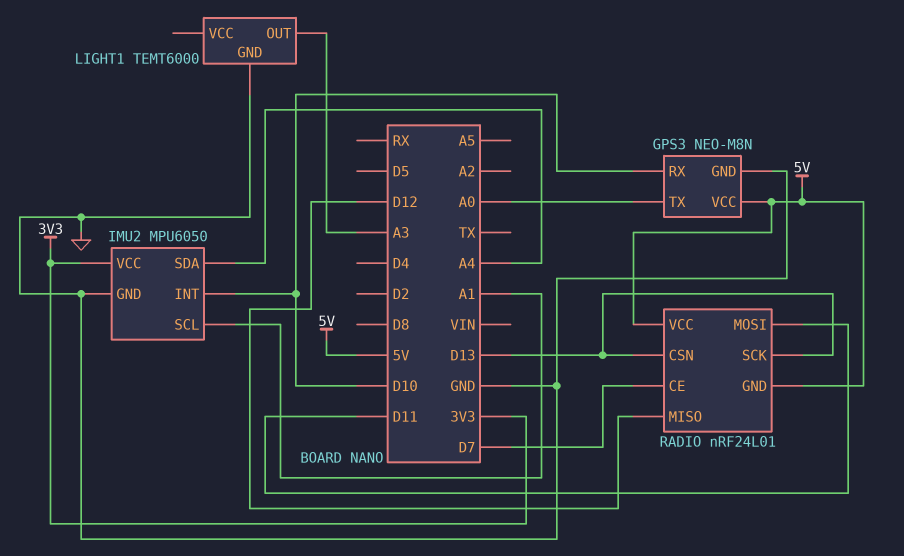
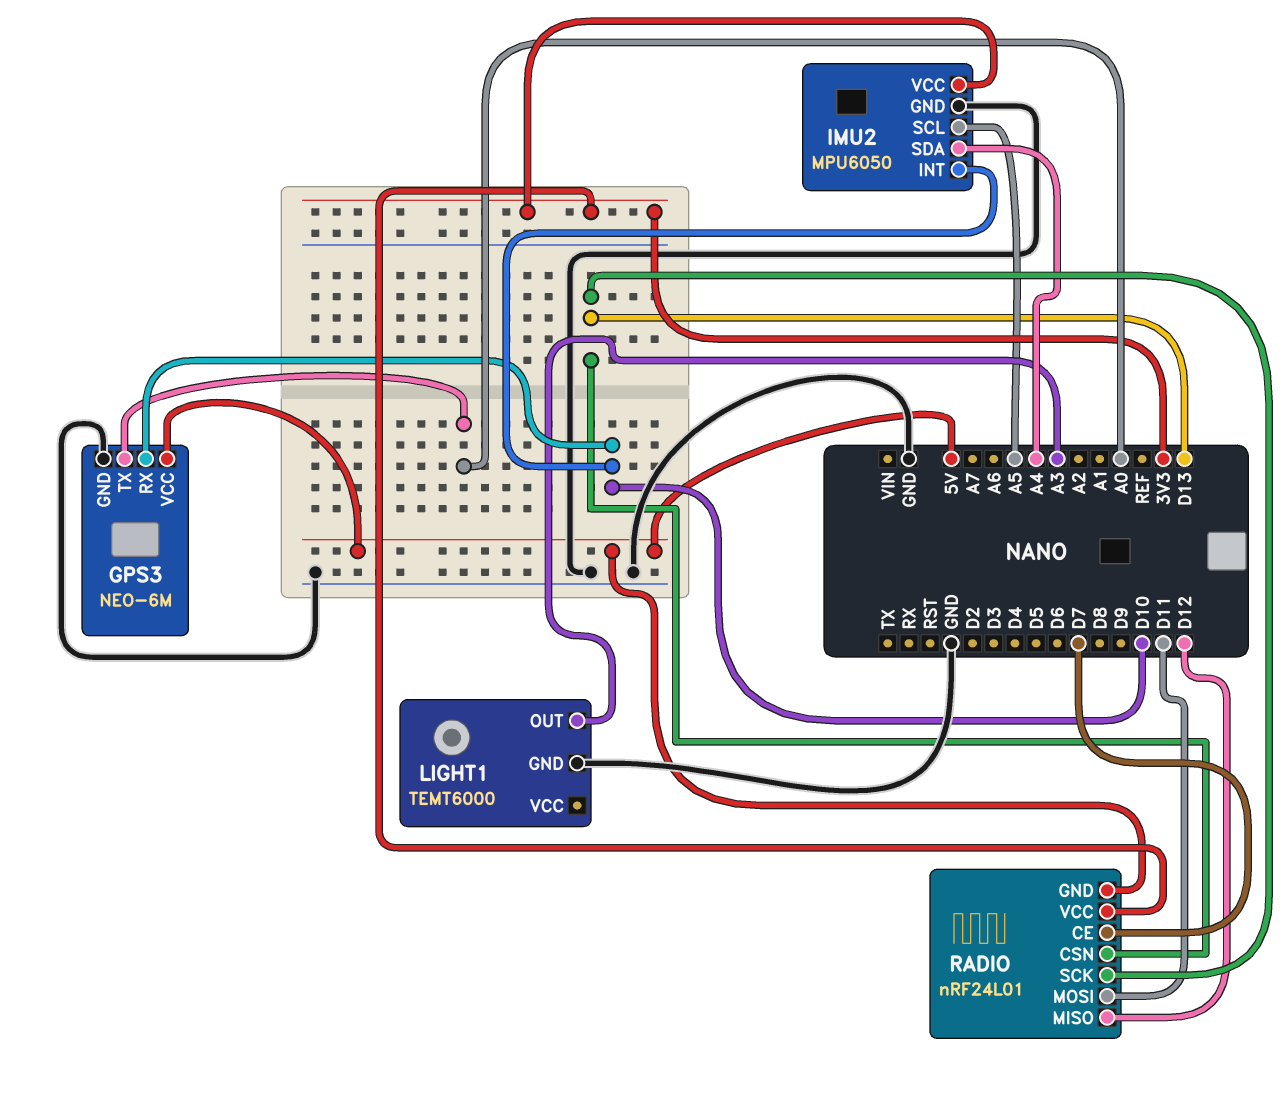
GPS3: NEO-M8N -> NEO-6M
IMU2 pin SCL: A1 -> A5
RADIO pin VCC: 5V -> 3V3

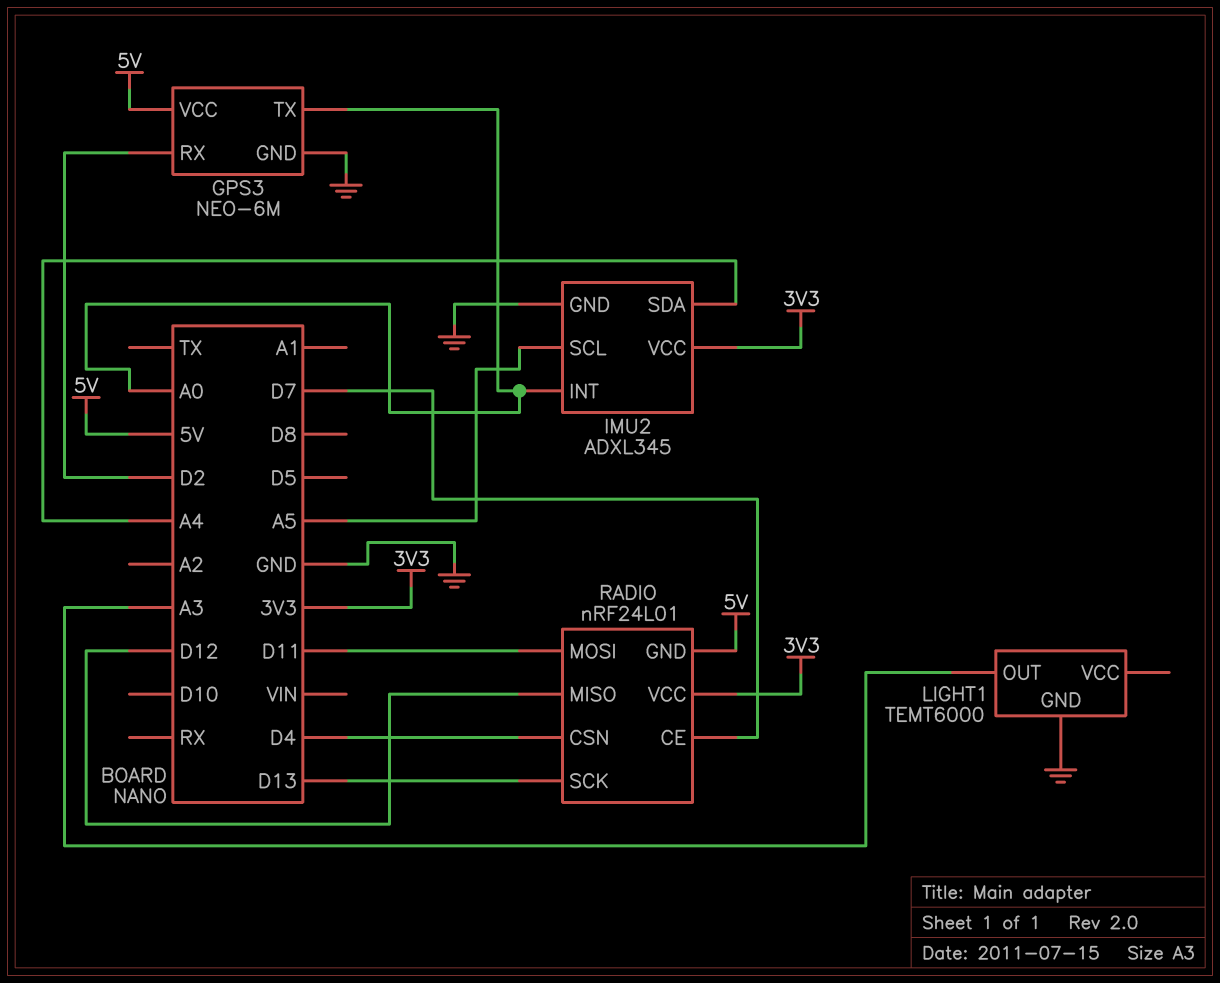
GPS3 pin RX: D10 -> D2
IMU2: MPU6050 -> ADXL345
IMU2 pin INT: D10 -> A0
RADIO pin CSN: D13 -> D4

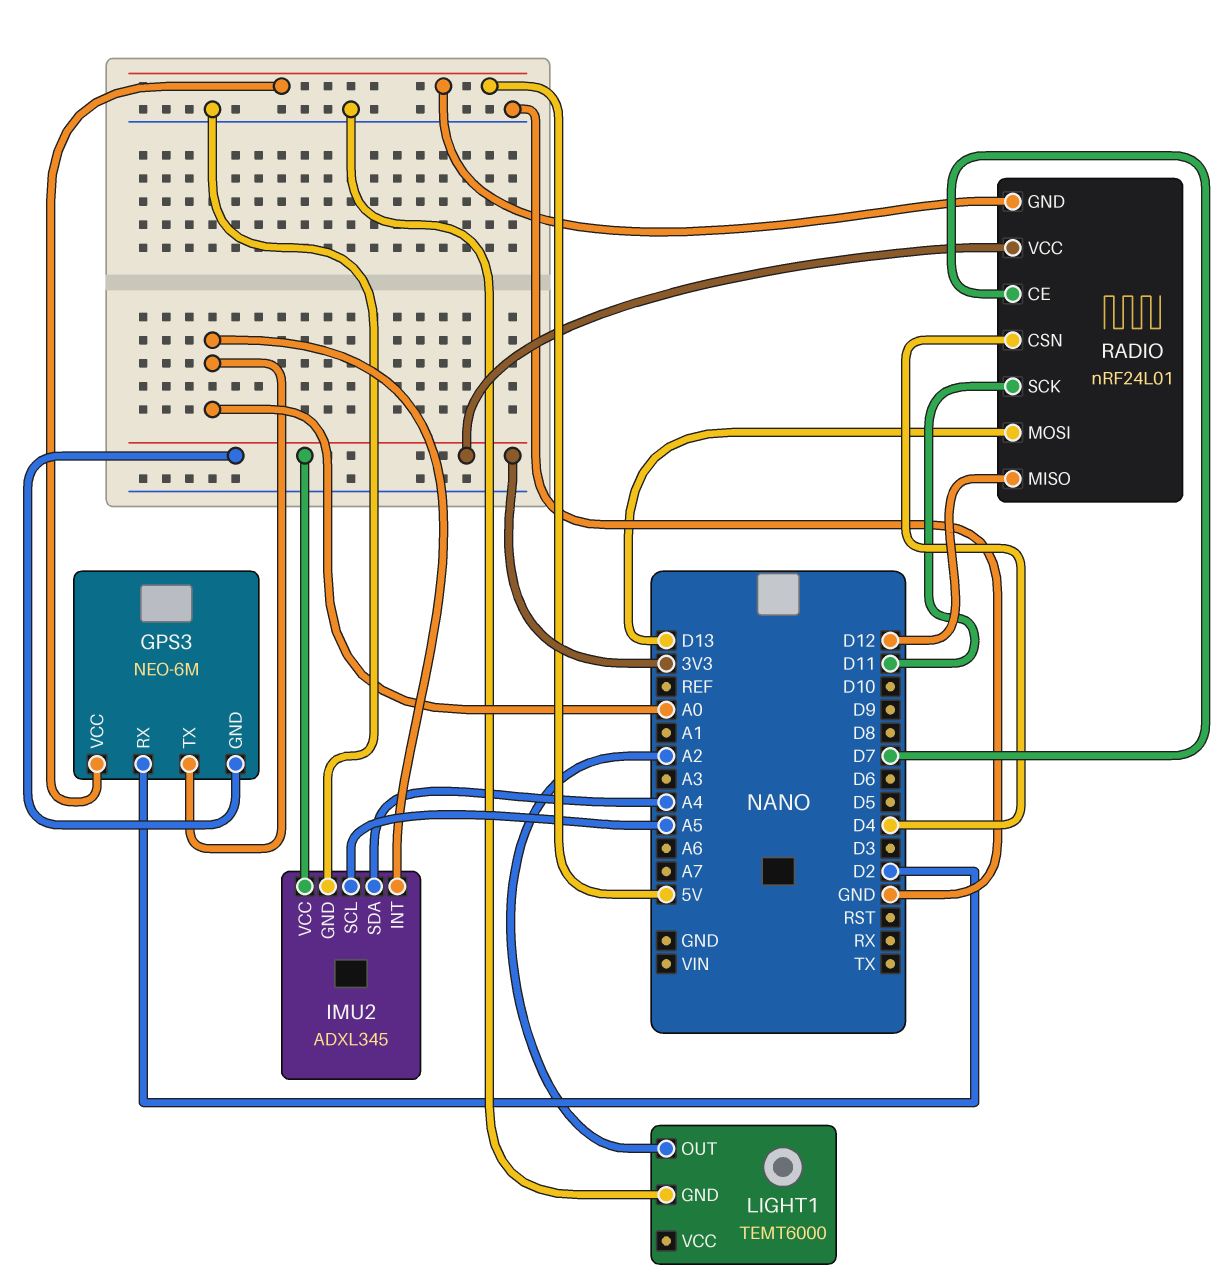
GPS3 pin GND: GND -> 3V3
LIGHT1 pin OUT: A3 -> A2
RADIO pin MOSI: D11 -> D13
RADIO pin SCK: D13 -> D11

